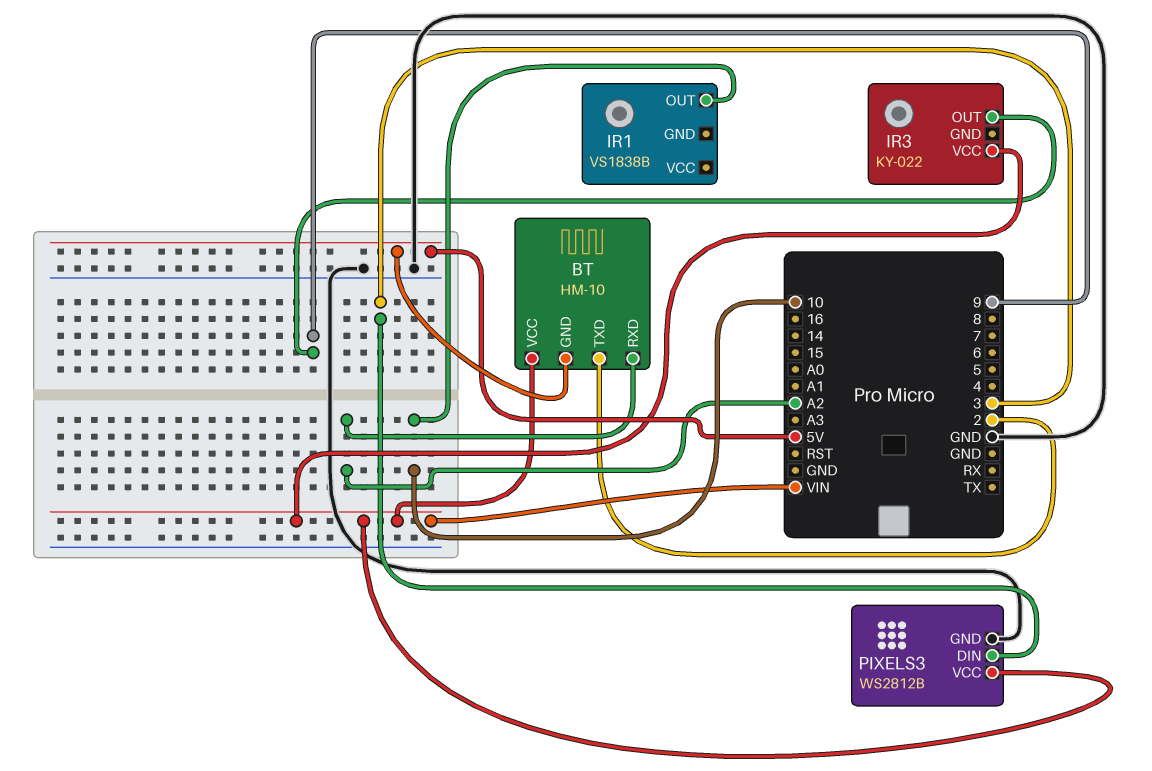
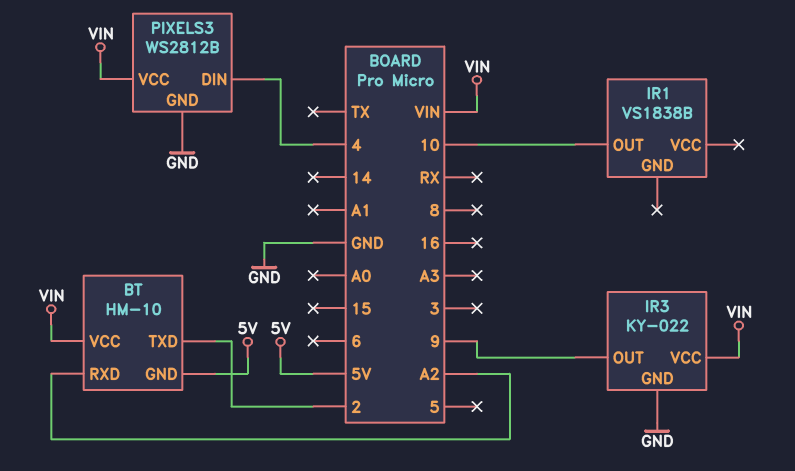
IR3 pin GND: none -> GND
PIXELS3 pin DIN: 3 -> 4

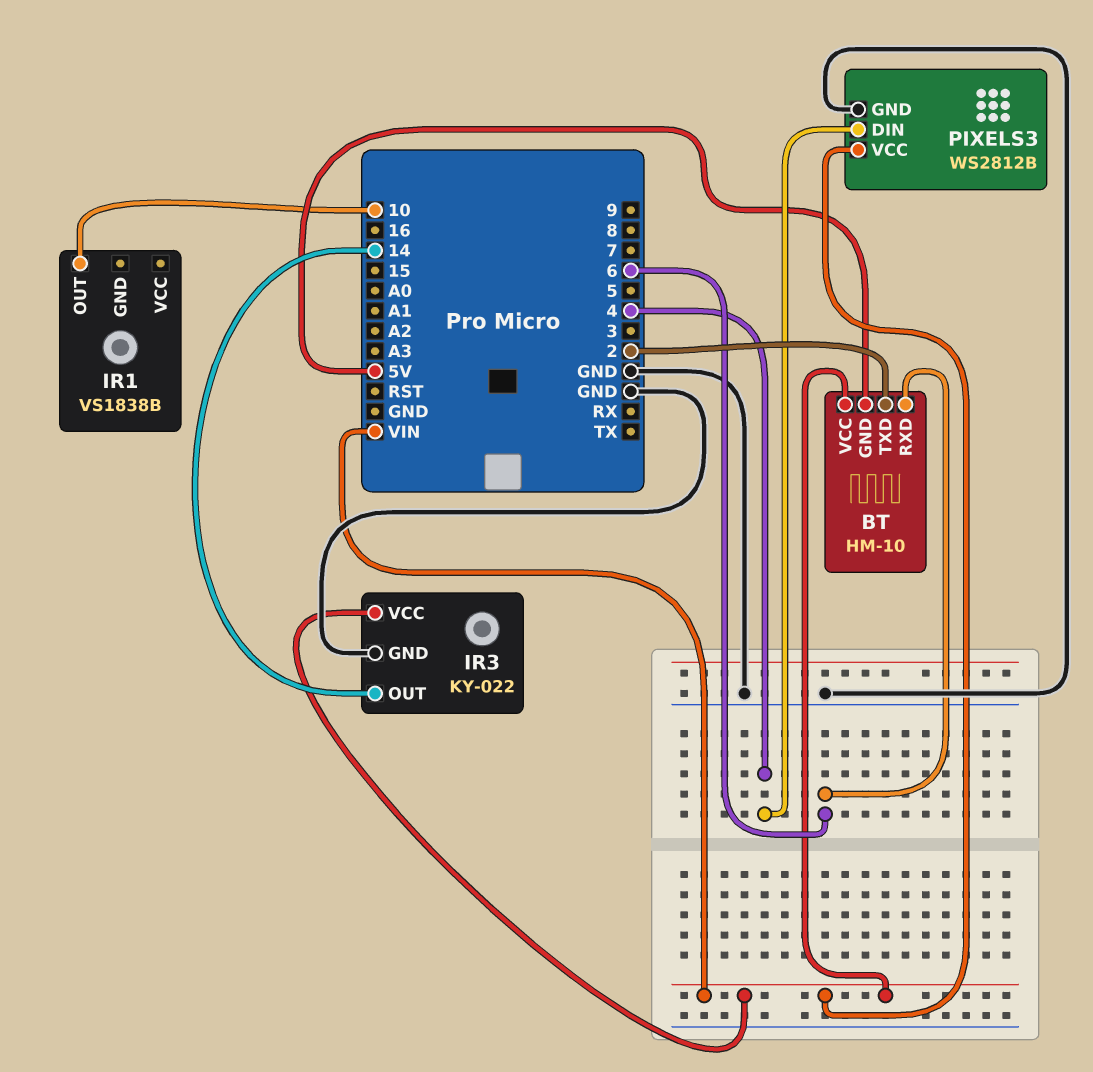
BT pin RXD: A2 -> 6
IR3 pin OUT: 9 -> 14

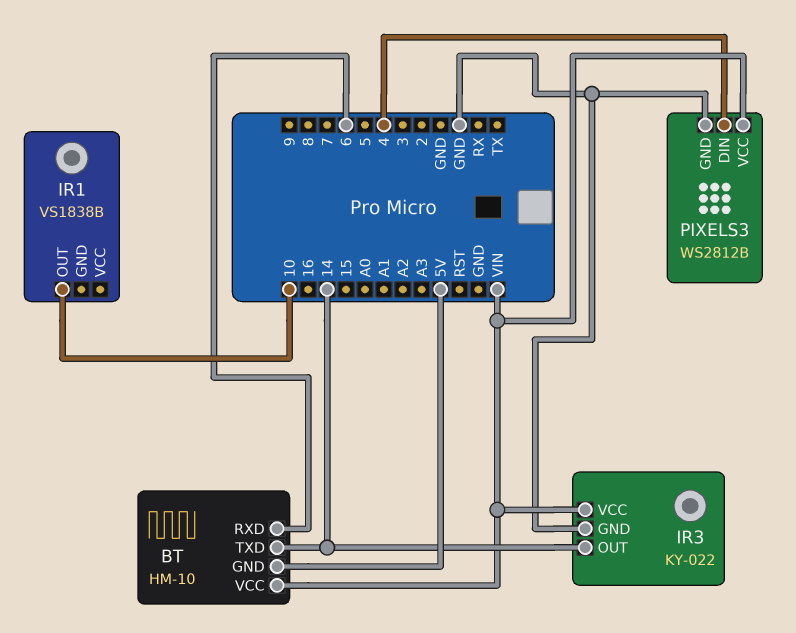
BT pin TXD: 2 -> 14

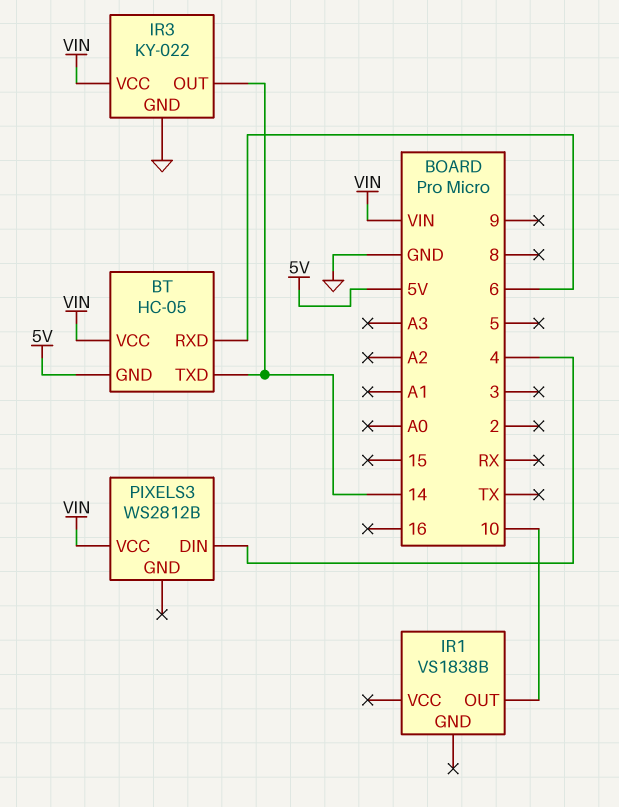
BT: HM-10 -> HC-05
PIXELS3 pin GND: GND -> none

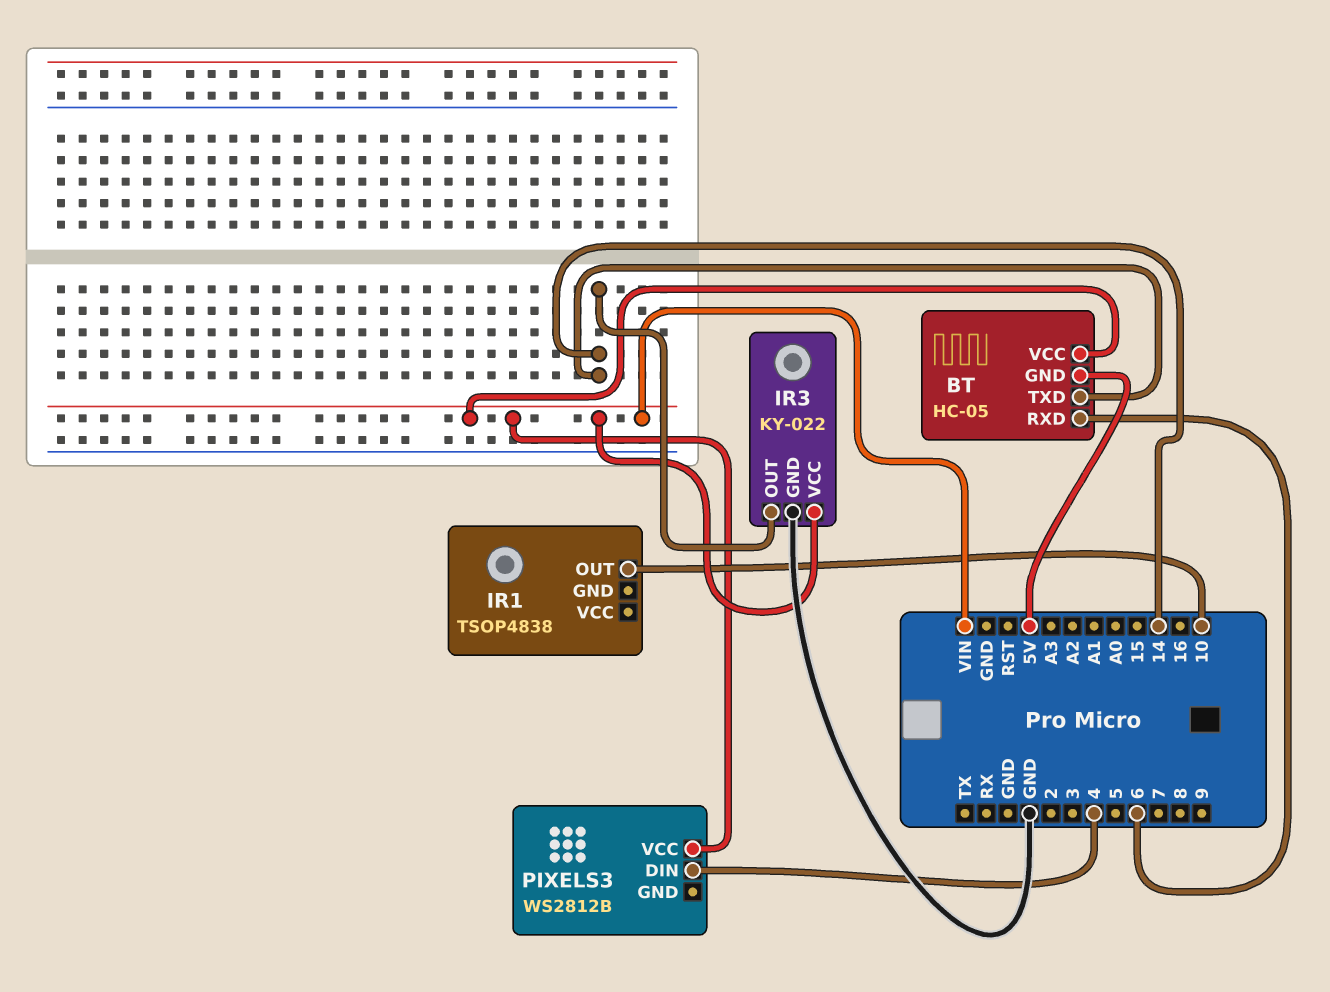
IR1: VS1838B -> TSOP4838

